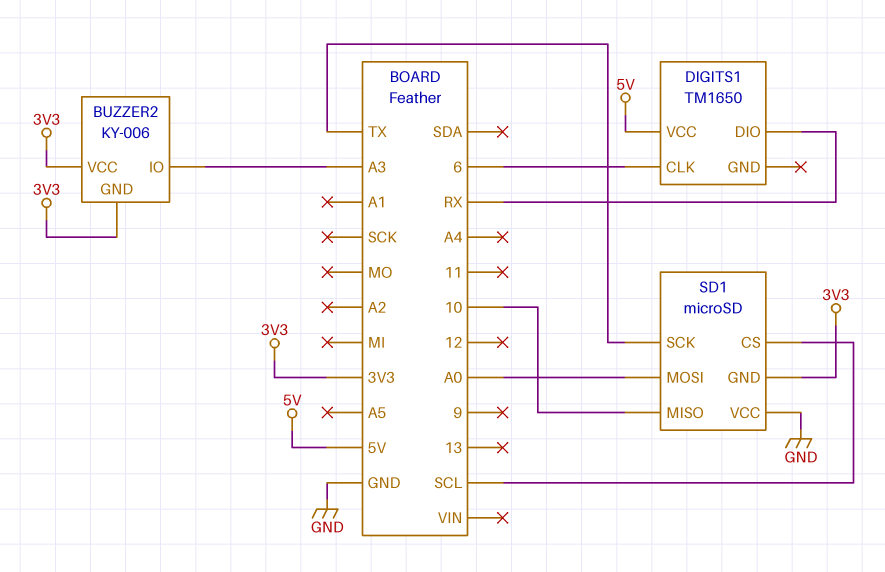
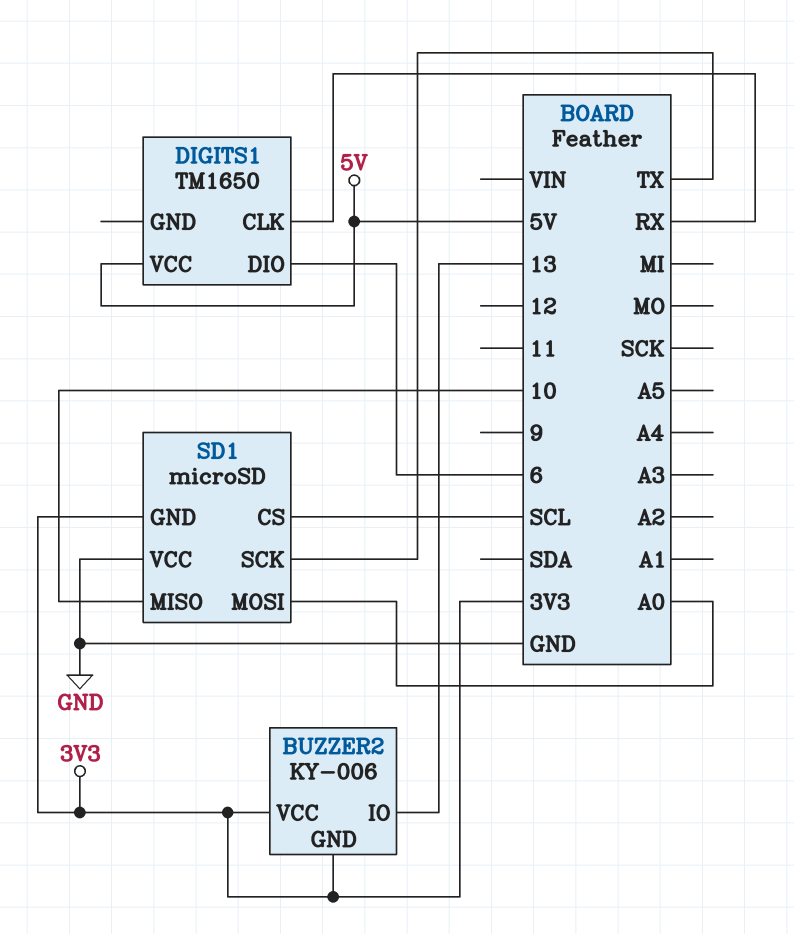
BUZZER2 pin IO: A3 -> 13
DIGITS1 pin CLK: 6 -> RX
DIGITS1 pin DIO: RX -> 6

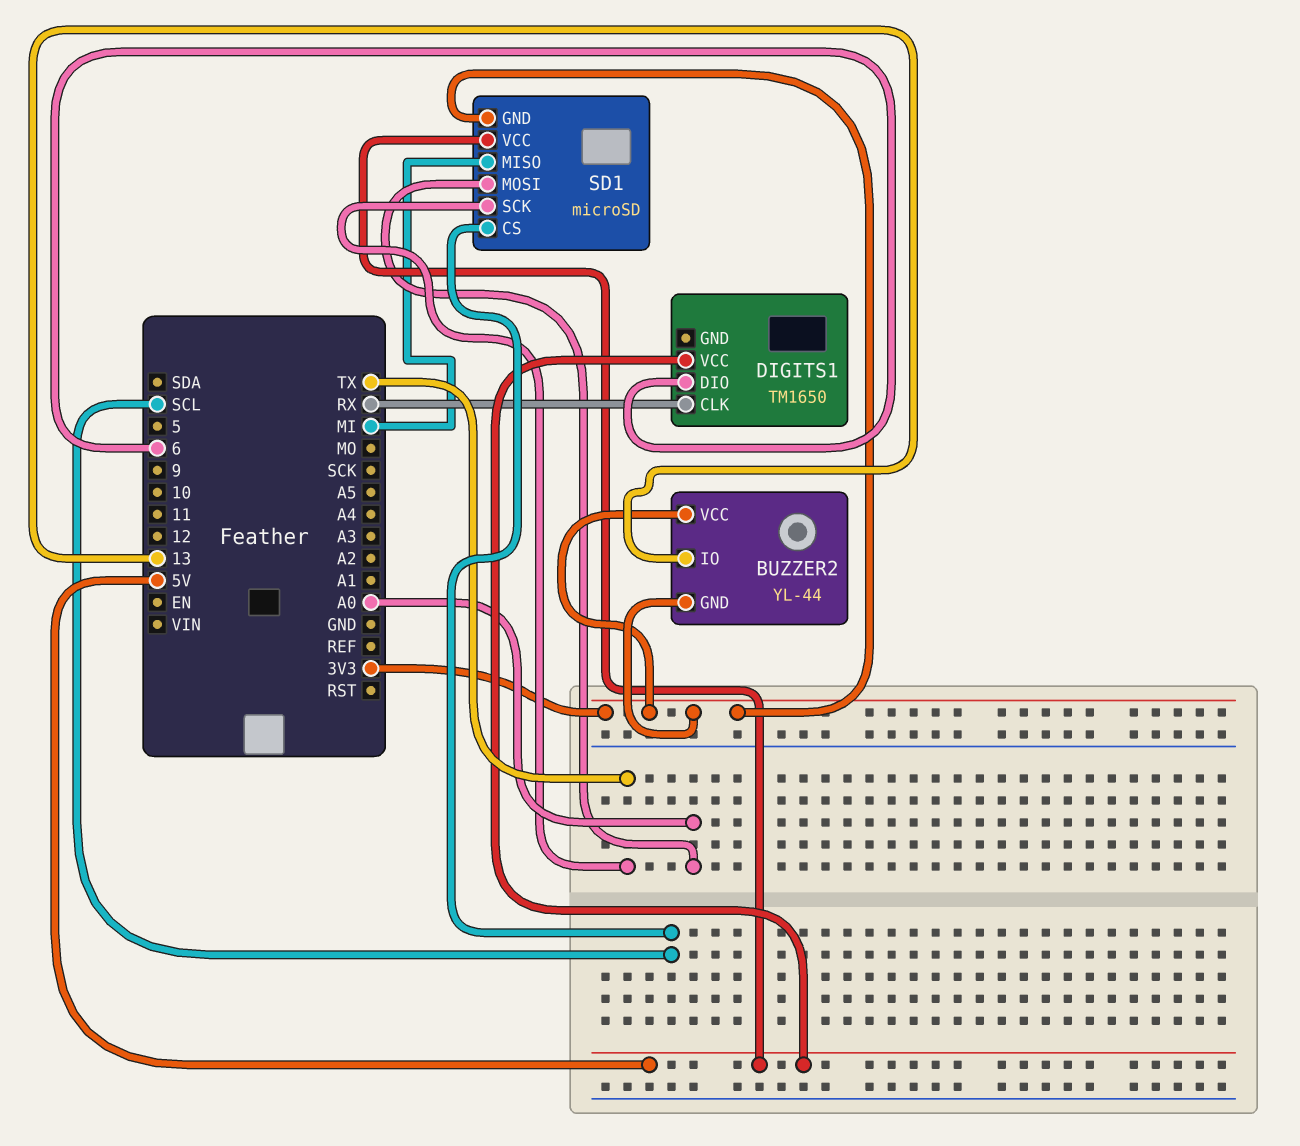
BUZZER2: KY-006 -> YL-44
SD1 pin MISO: 10 -> MI
SD1 pin VCC: GND -> 5V

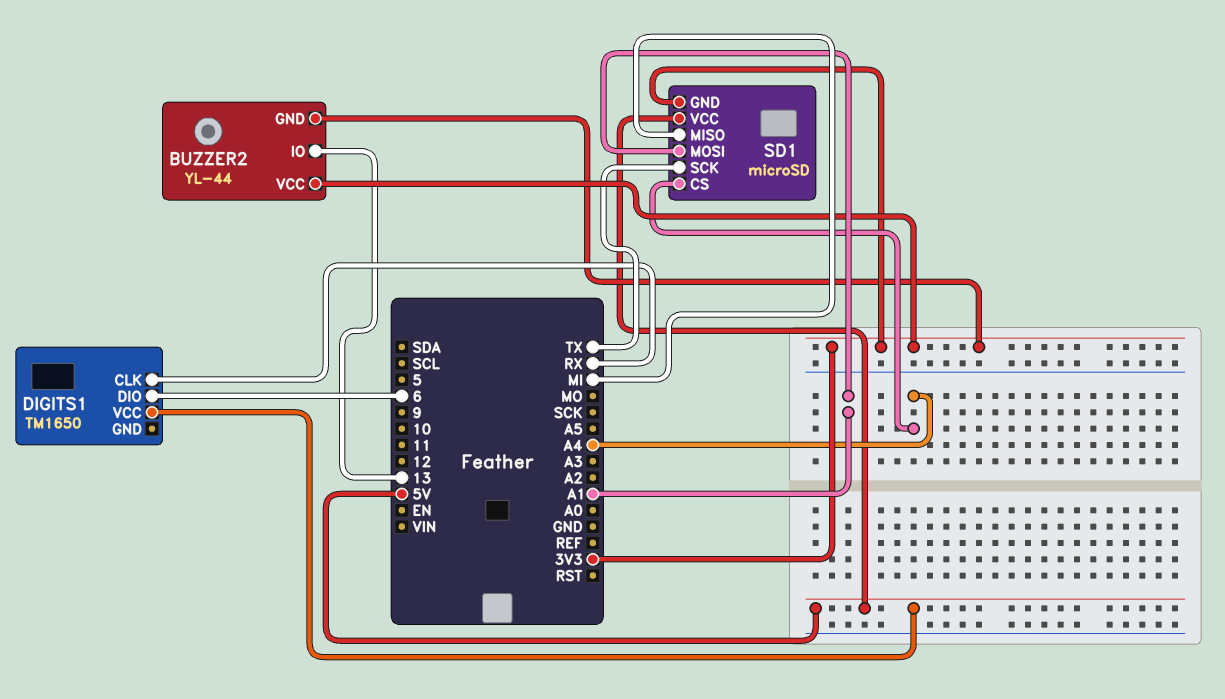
SD1 pin CS: SCL -> A4
SD1 pin MOSI: A0 -> A1

